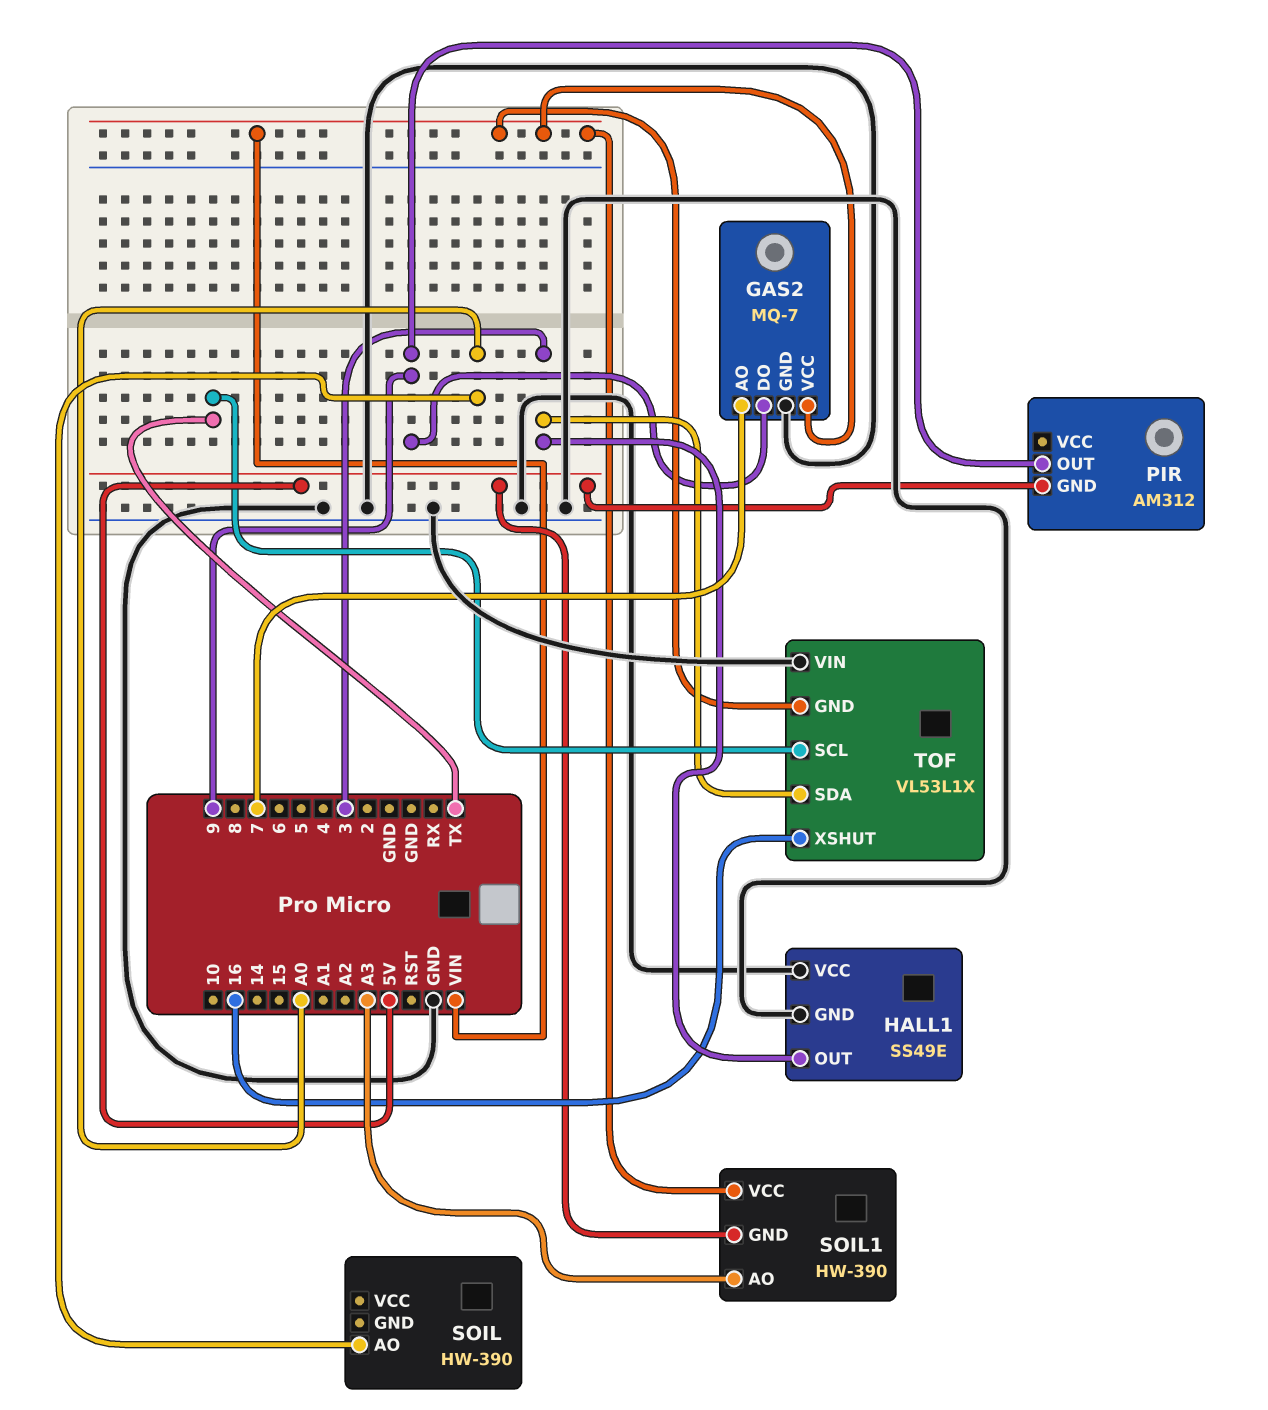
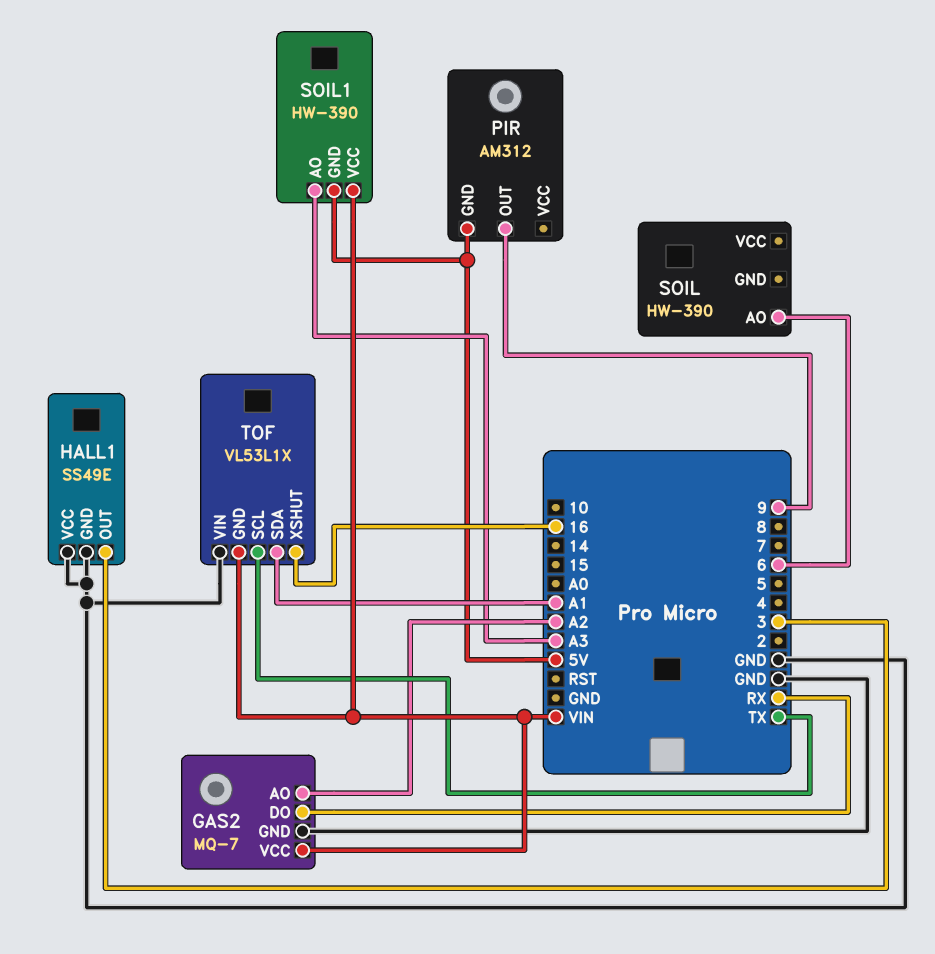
GAS2 pin AO: 7 -> A2
GAS2 pin DO: 9 -> RX
SOIL pin AO: A0 -> 6
TOF pin SDA: 3 -> A1

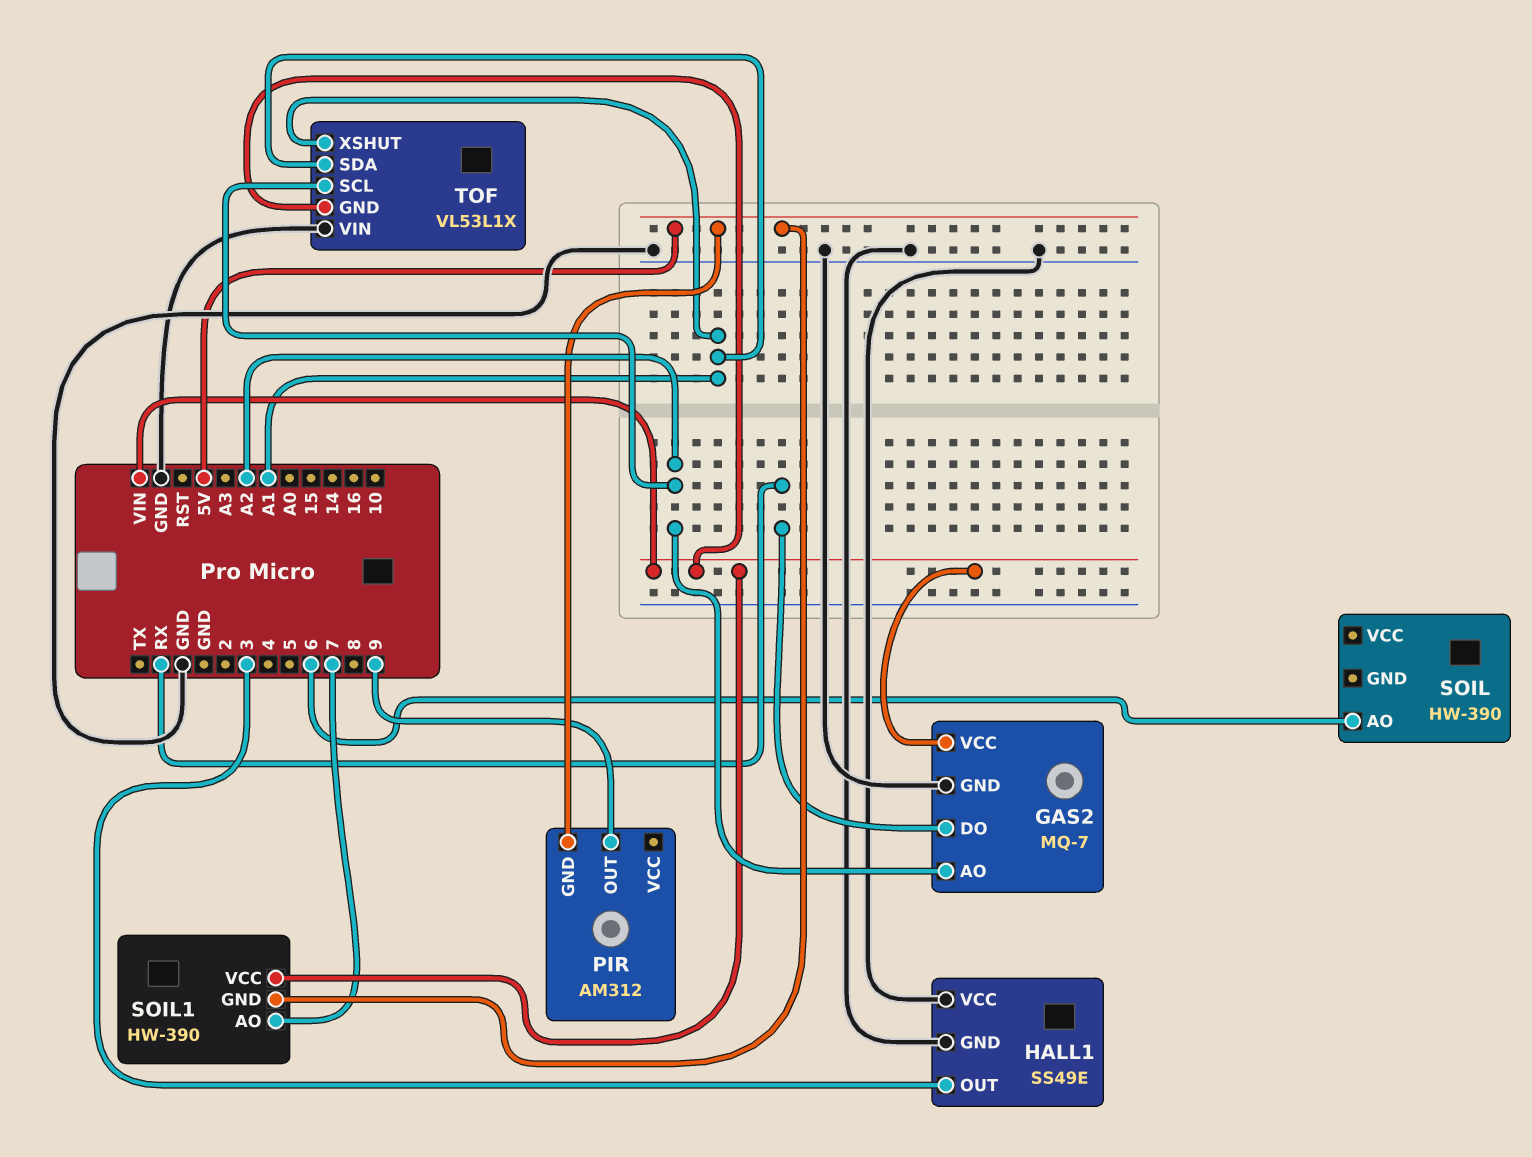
SOIL1 pin AO: A3 -> 7
TOF pin SCL: TX -> A2
TOF pin XSHUT: 16 -> A1

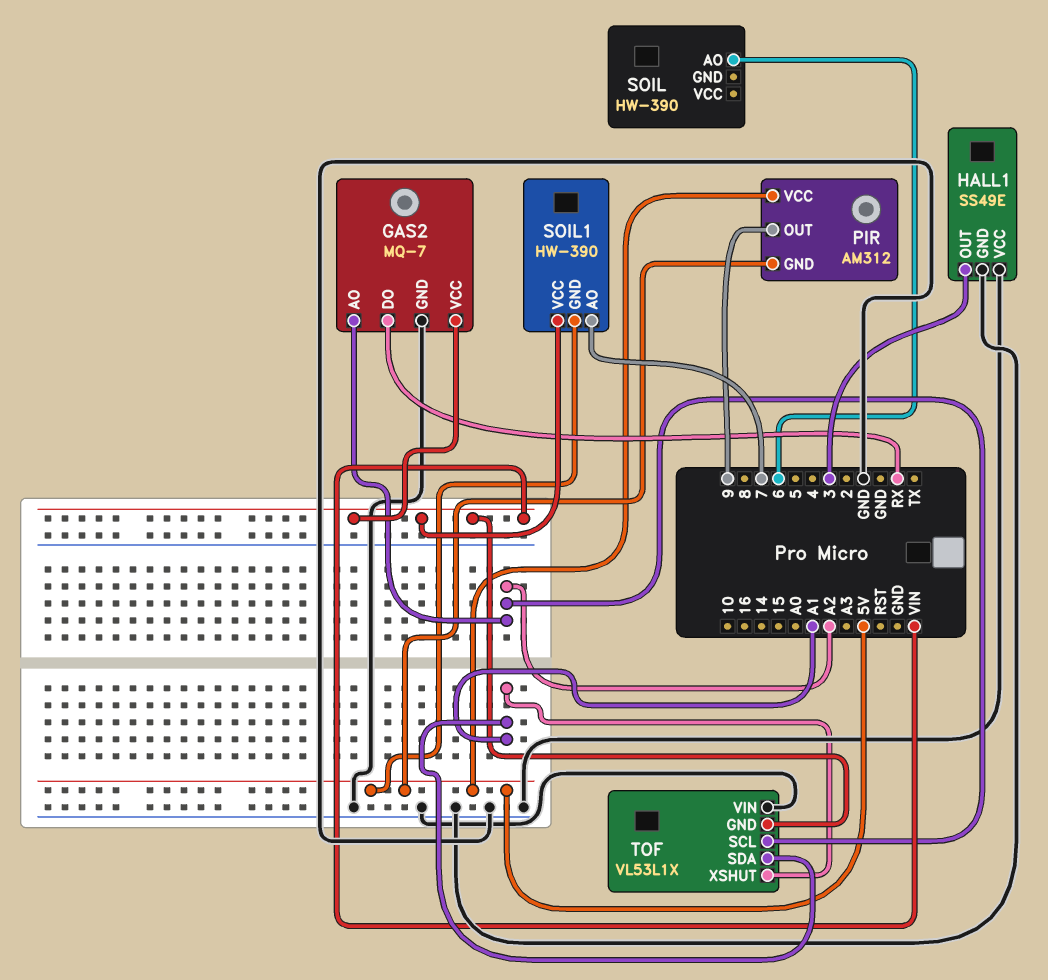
PIR pin VCC: none -> 5V

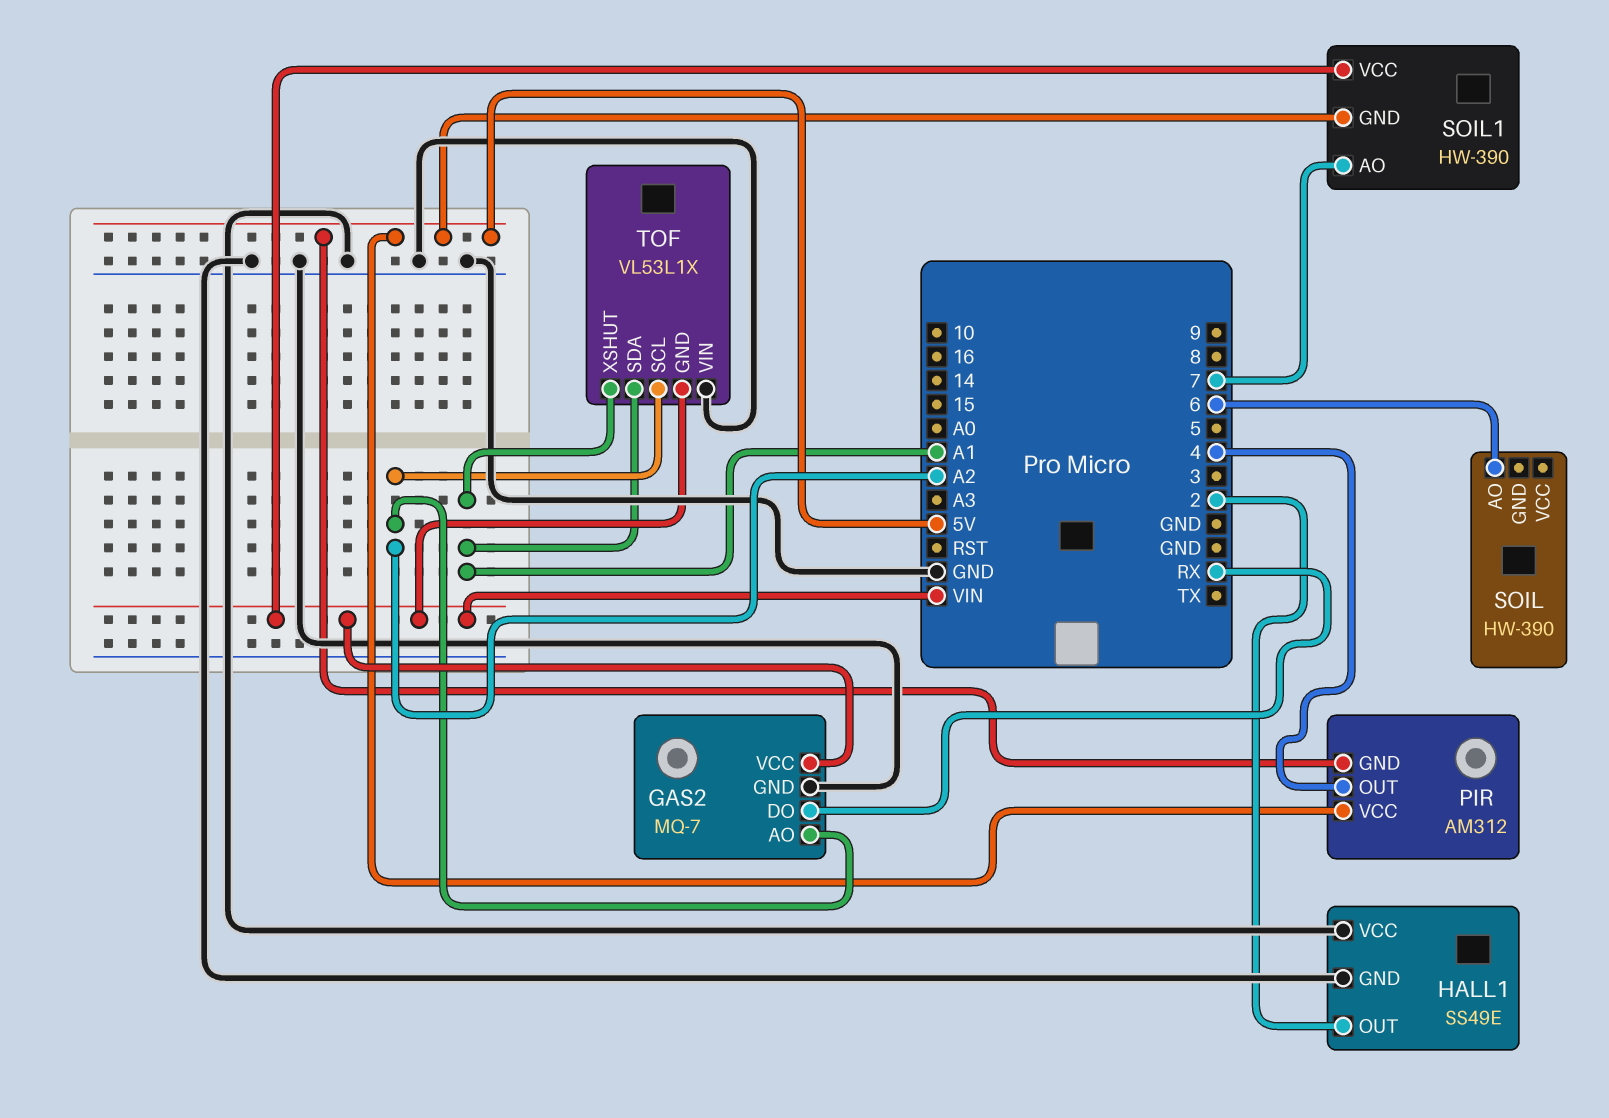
HALL1 pin OUT: 3 -> 2
PIR pin OUT: 9 -> 4

